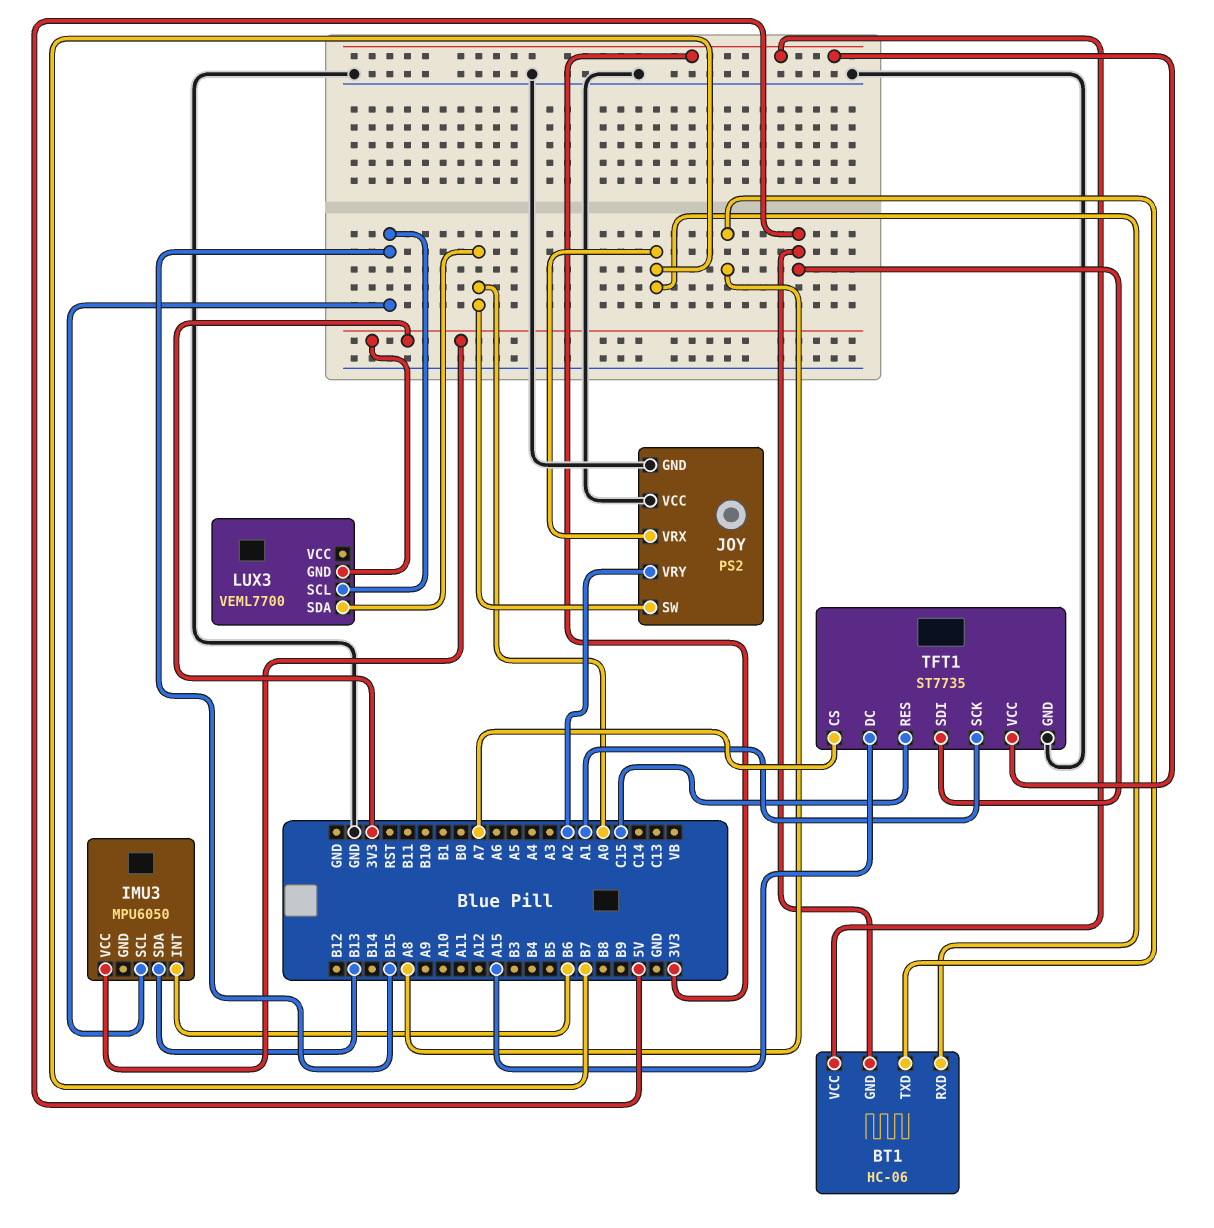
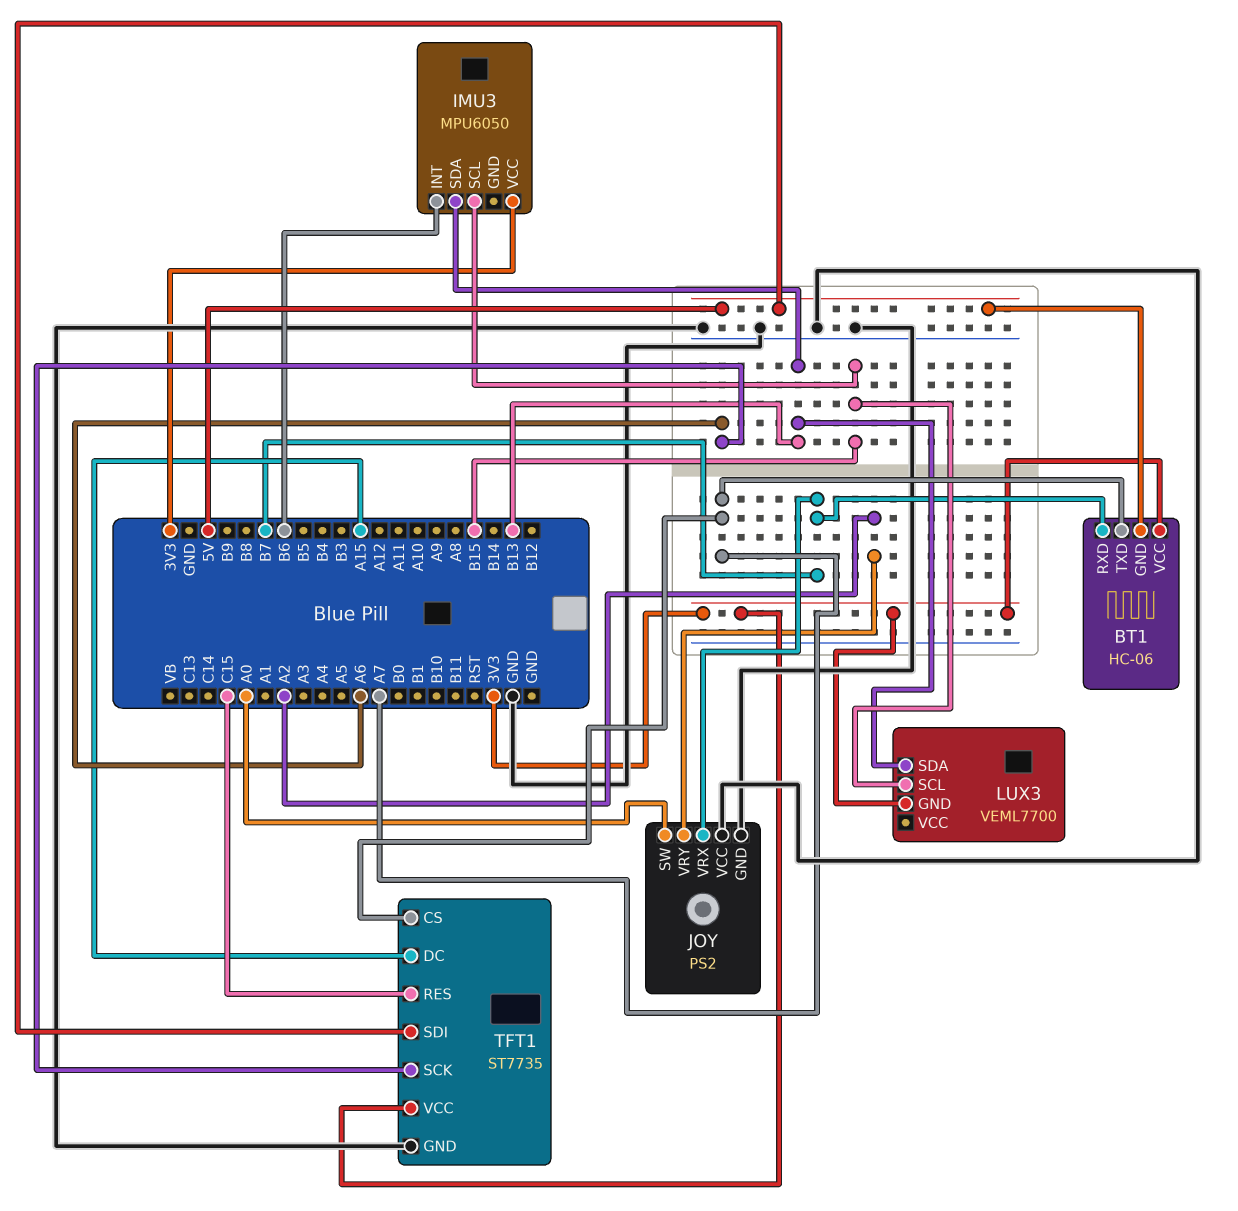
BT1 pin TXD: A8 -> A7
LUX3 pin SDA: A0 -> B13
TFT1 pin SCK: A1 -> A6

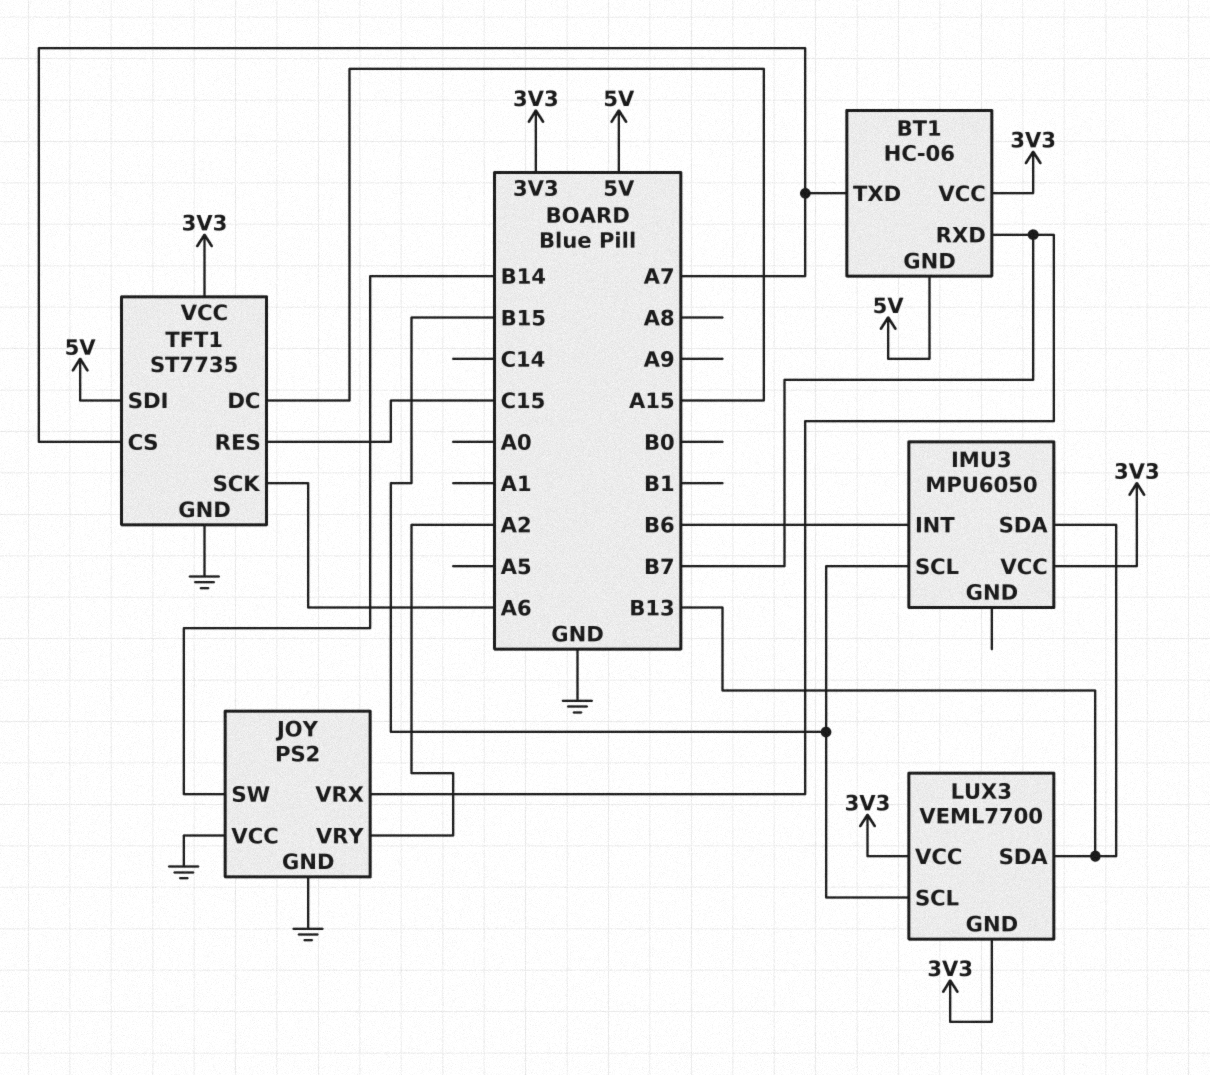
JOY pin SW: A0 -> B14
LUX3 pin VCC: none -> 3V3

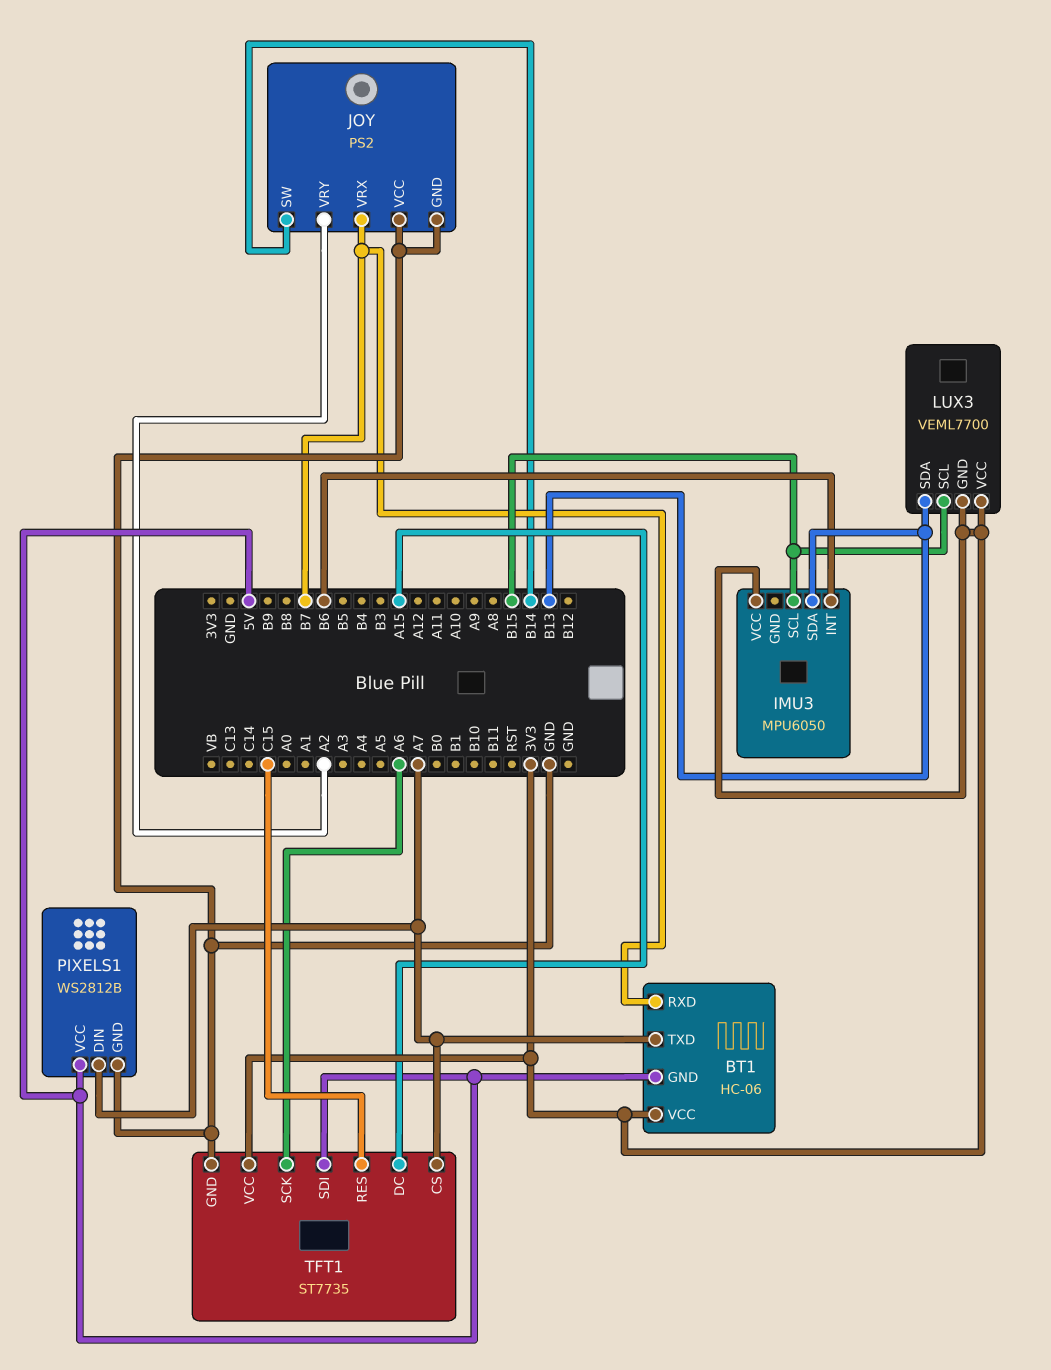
PIXELS1: none -> WS2812B
PIXELS1 pin DIN: none -> A7
PIXELS1 pin GND: none -> GND
PIXELS1 pin VCC: none -> 5V

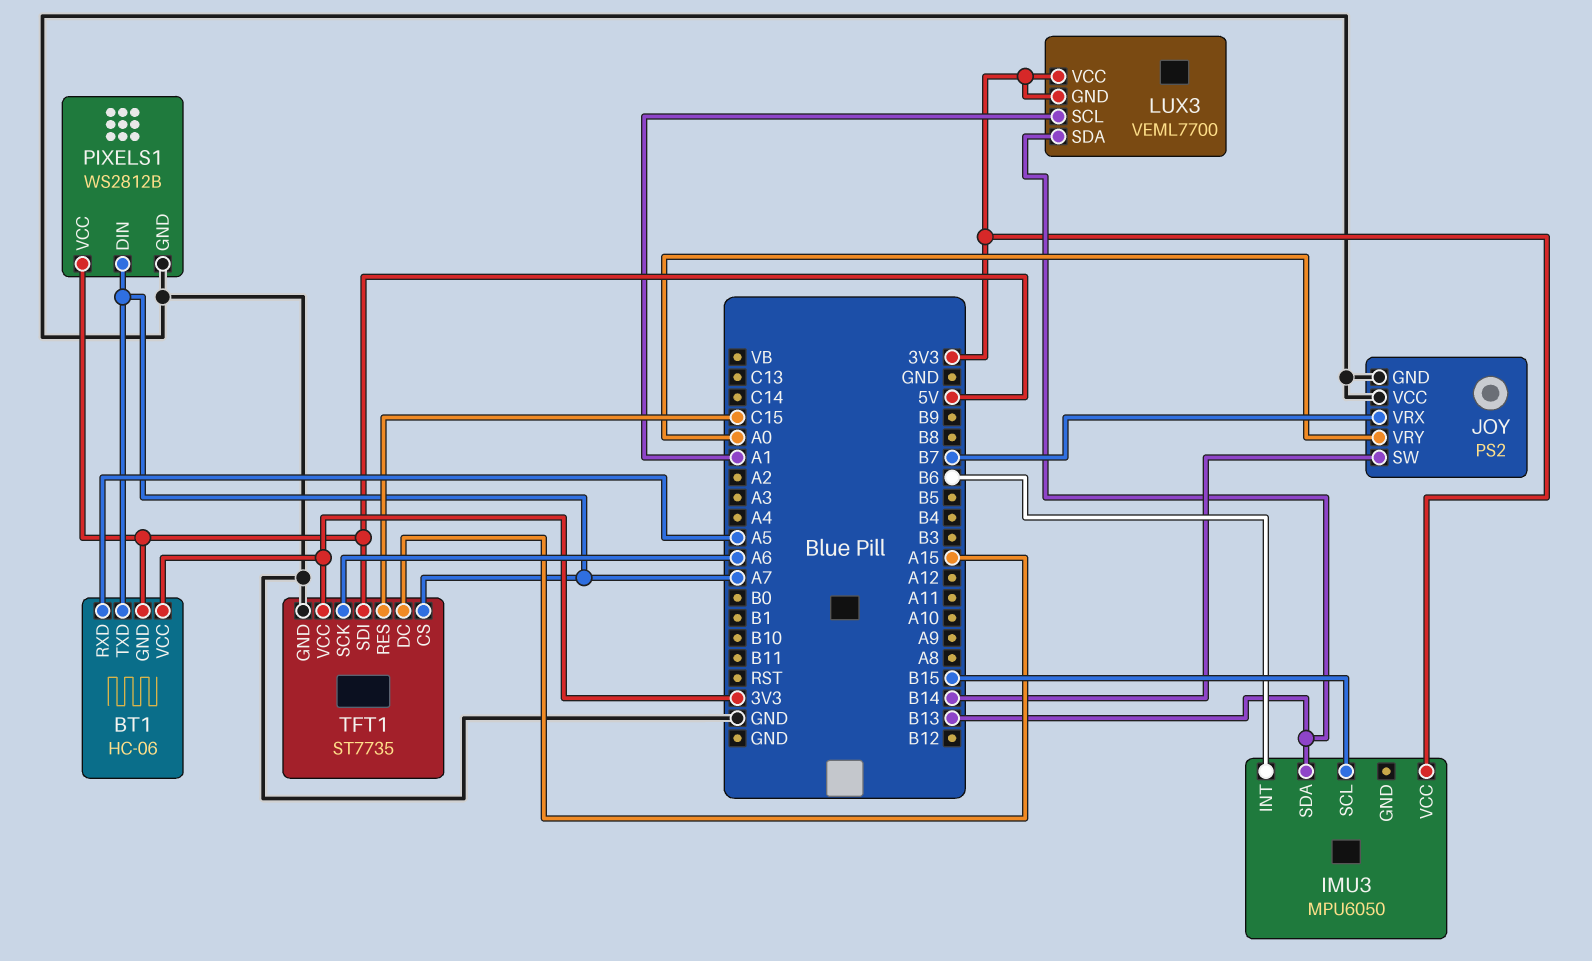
BT1 pin RXD: B7 -> A5
JOY pin VRY: A2 -> A0
LUX3 pin SCL: B15 -> A1

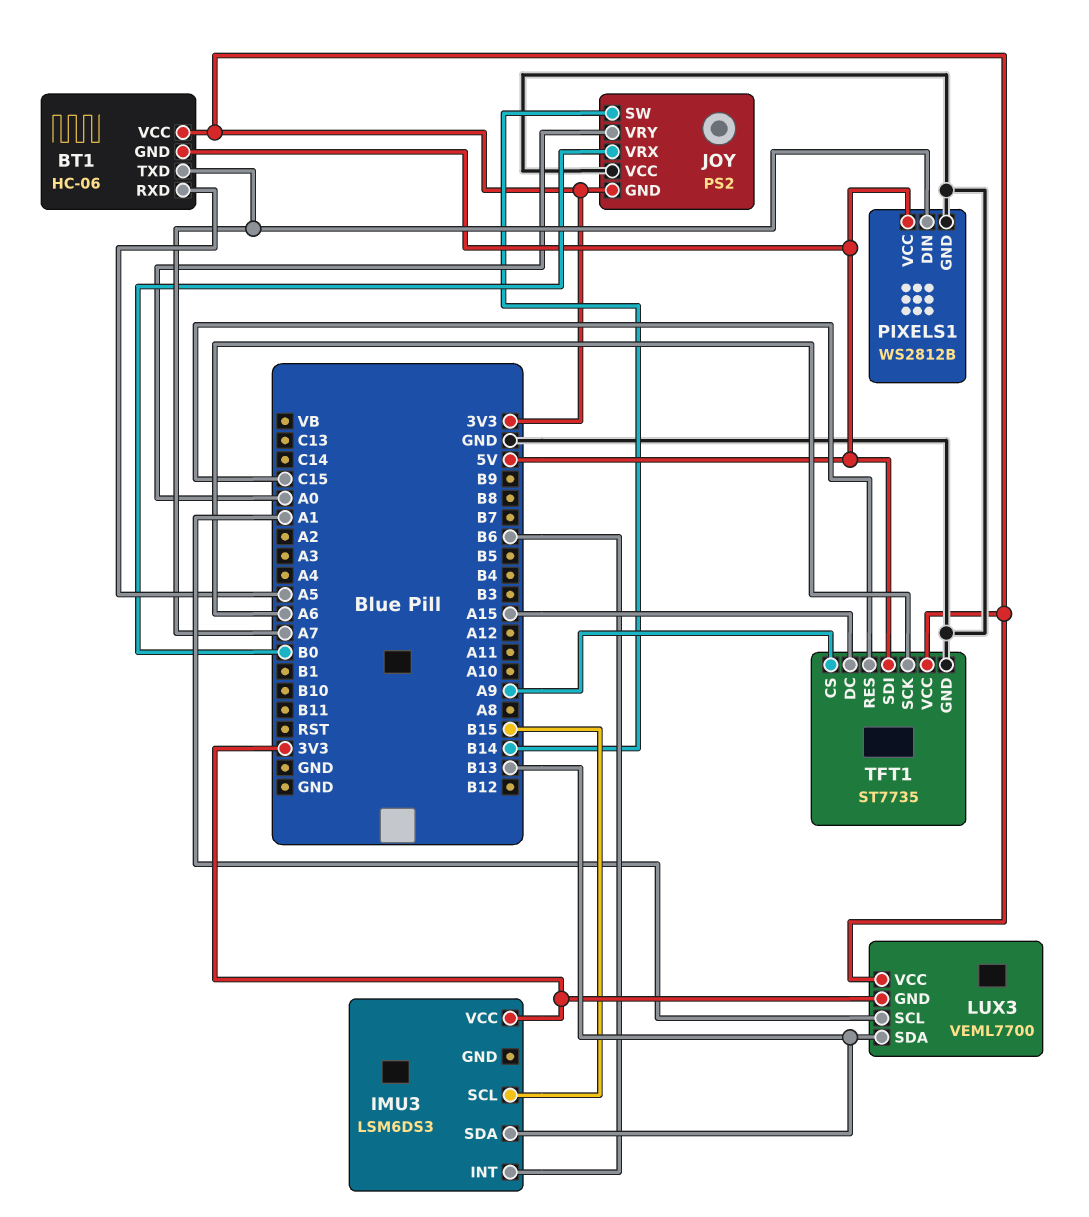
IMU3: MPU6050 -> LSM6DS3
JOY pin GND: GND -> 3V3
JOY pin VRX: B7 -> B0
TFT1 pin CS: A7 -> A9

